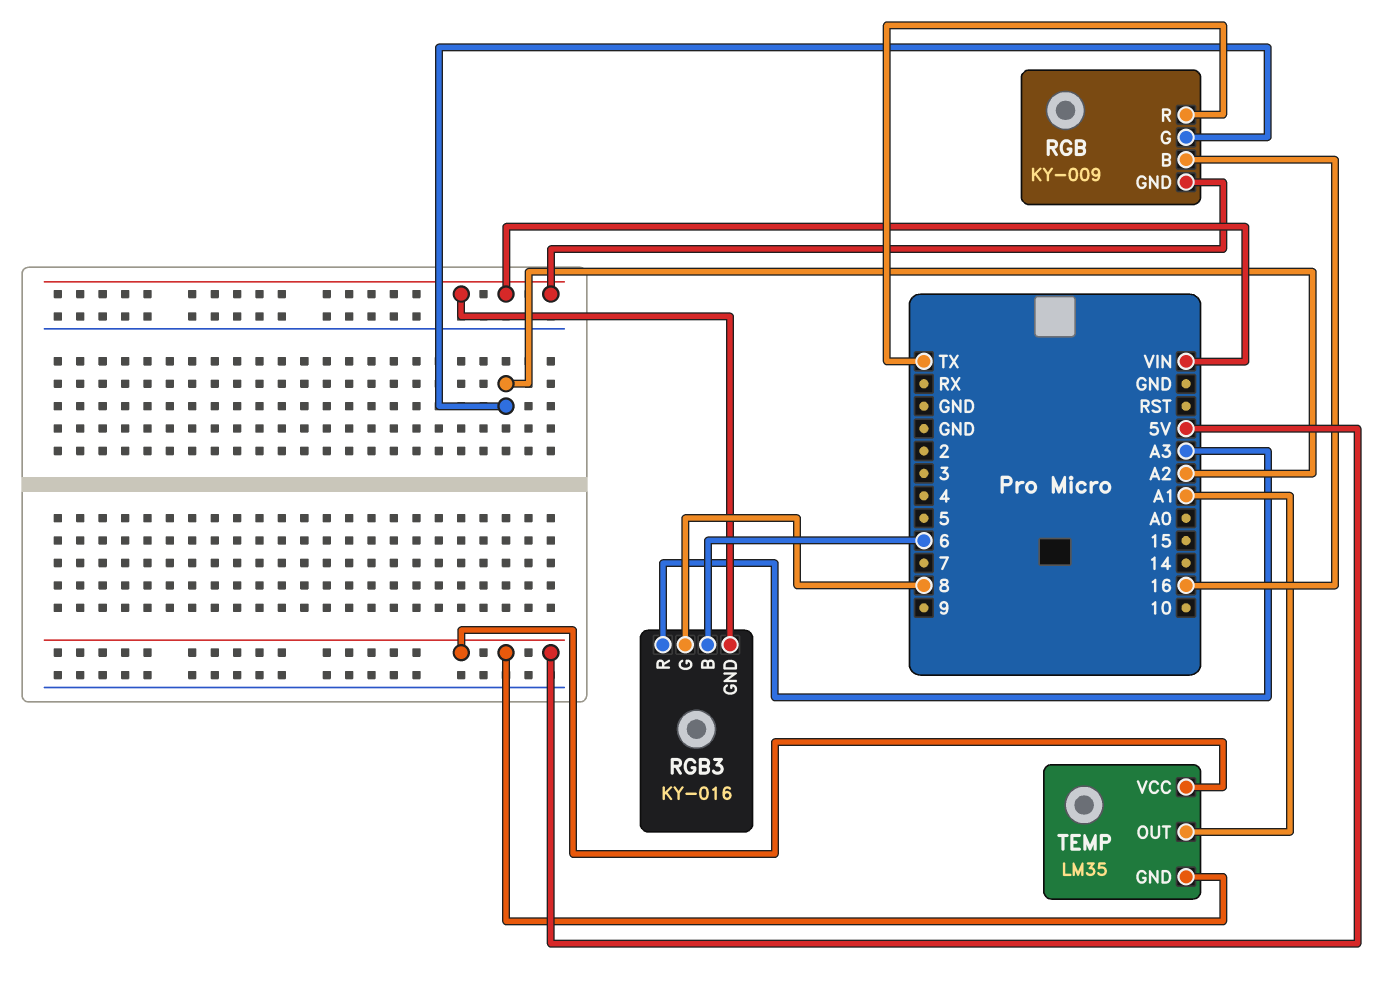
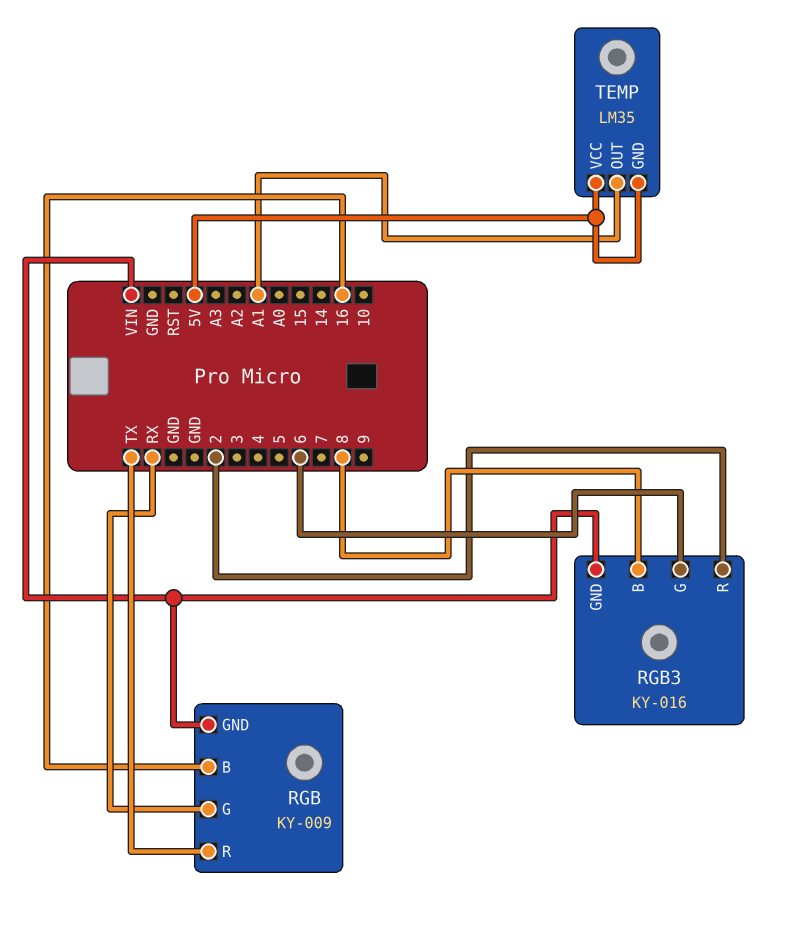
RGB pin G: A2 -> RX
RGB3 pin B: 6 -> 8
RGB3 pin G: 8 -> 6
RGB3 pin R: A3 -> 2

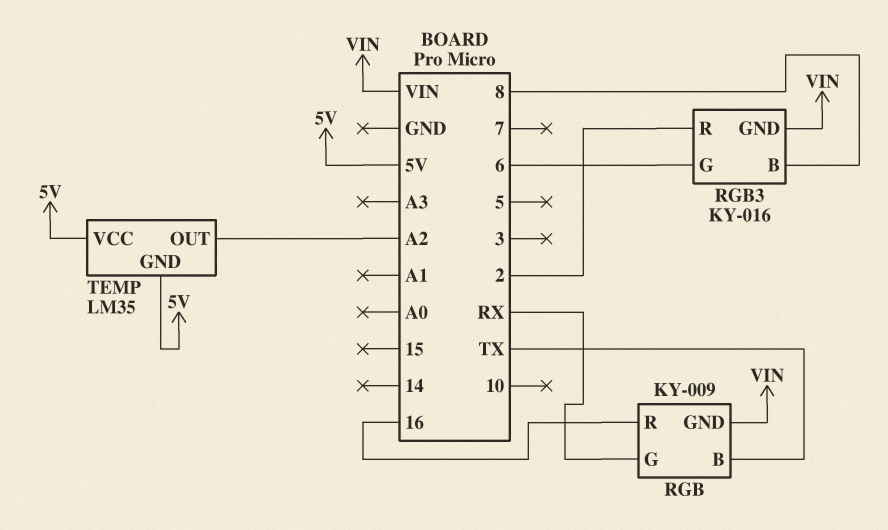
RGB pin B: 16 -> TX
RGB pin R: TX -> 16
TEMP pin OUT: A1 -> A2

